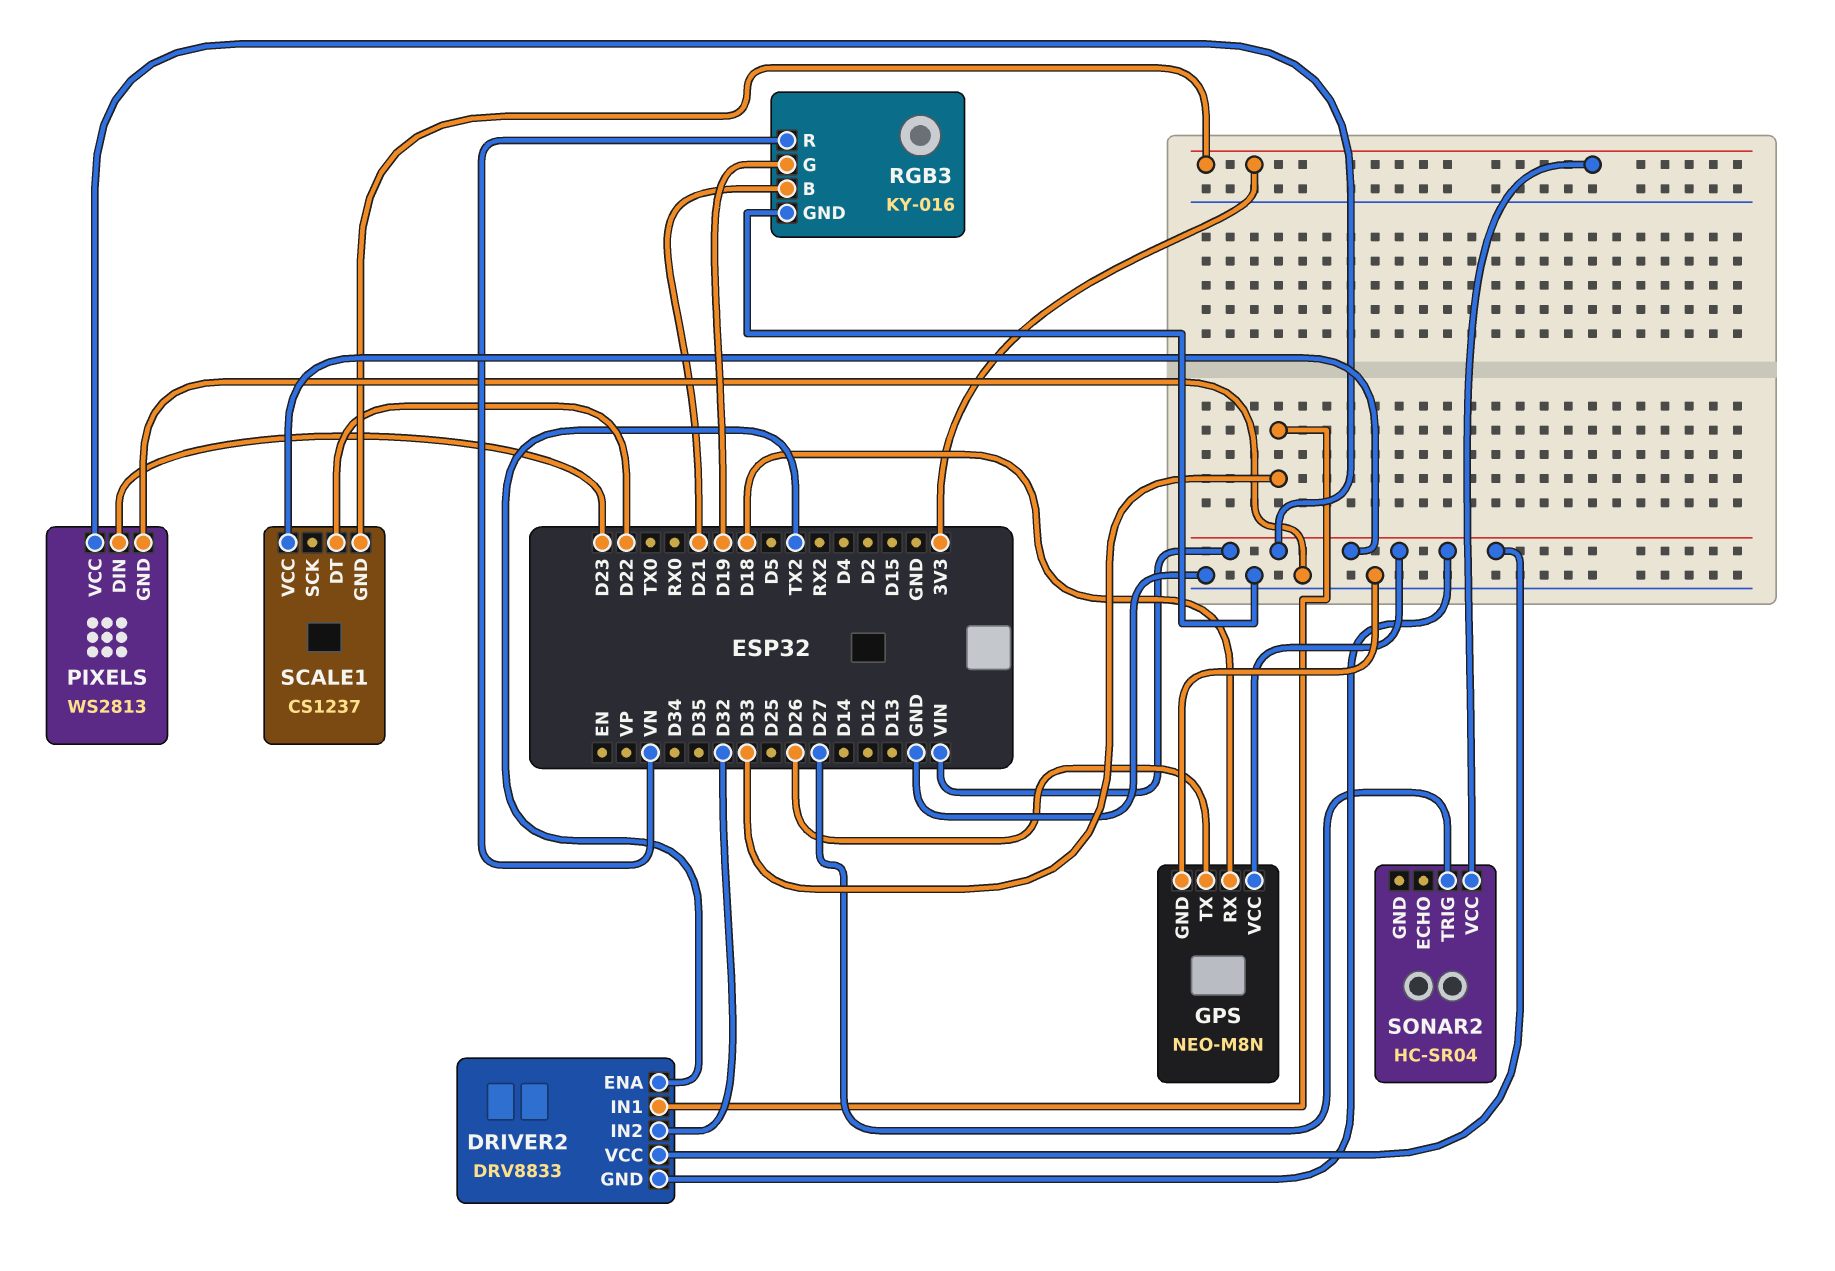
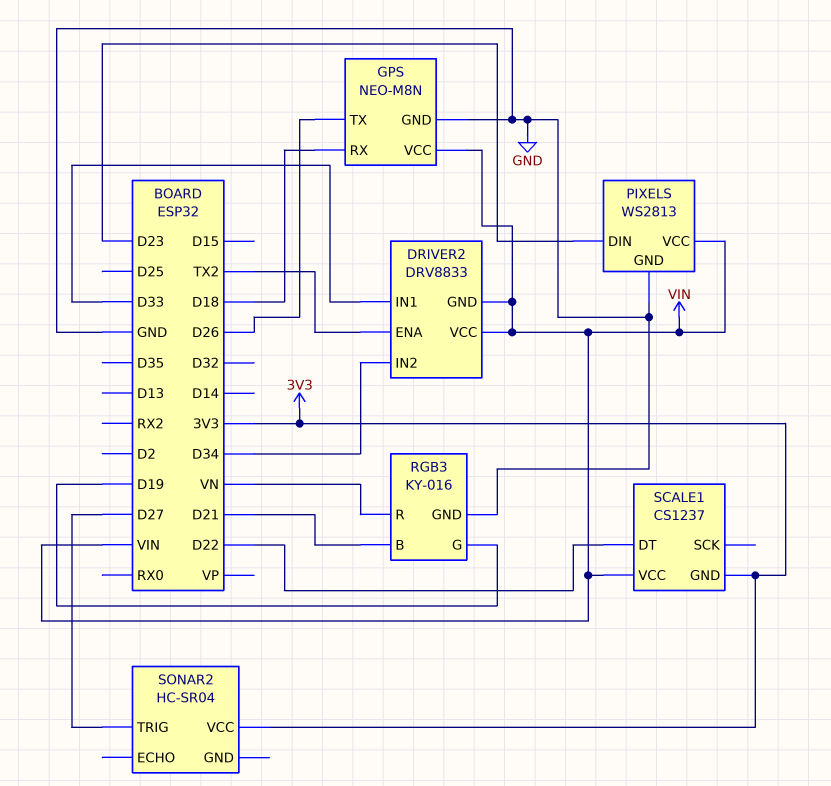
DRIVER2 pin IN2: D32 -> D34

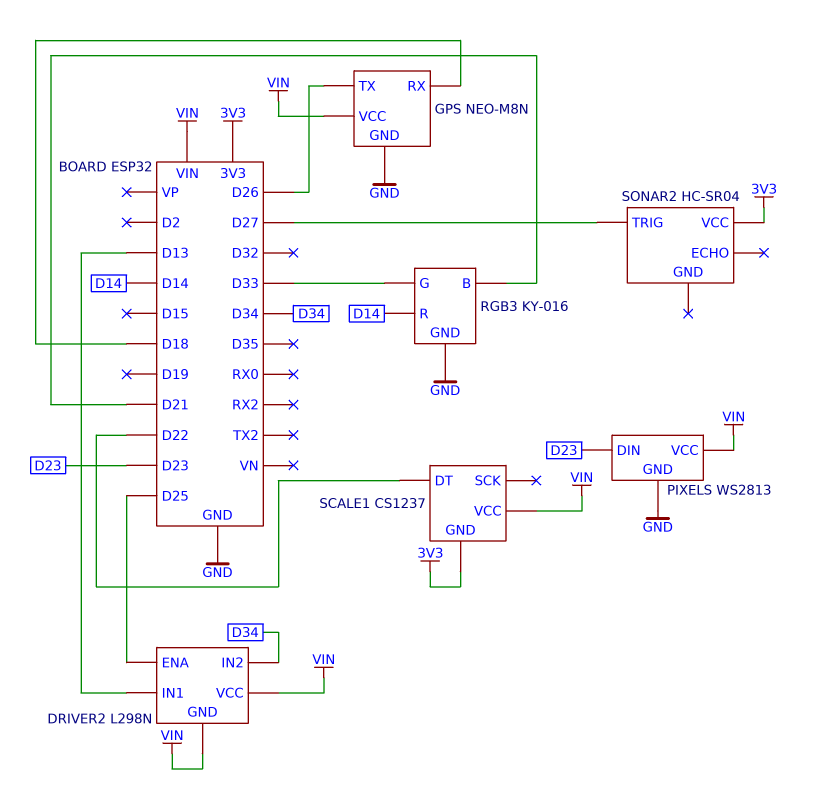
DRIVER2: DRV8833 -> L298N
DRIVER2 pin ENA: TX2 -> D25
DRIVER2 pin IN1: D33 -> D13
RGB3 pin G: D19 -> D33
RGB3 pin R: VN -> D14

